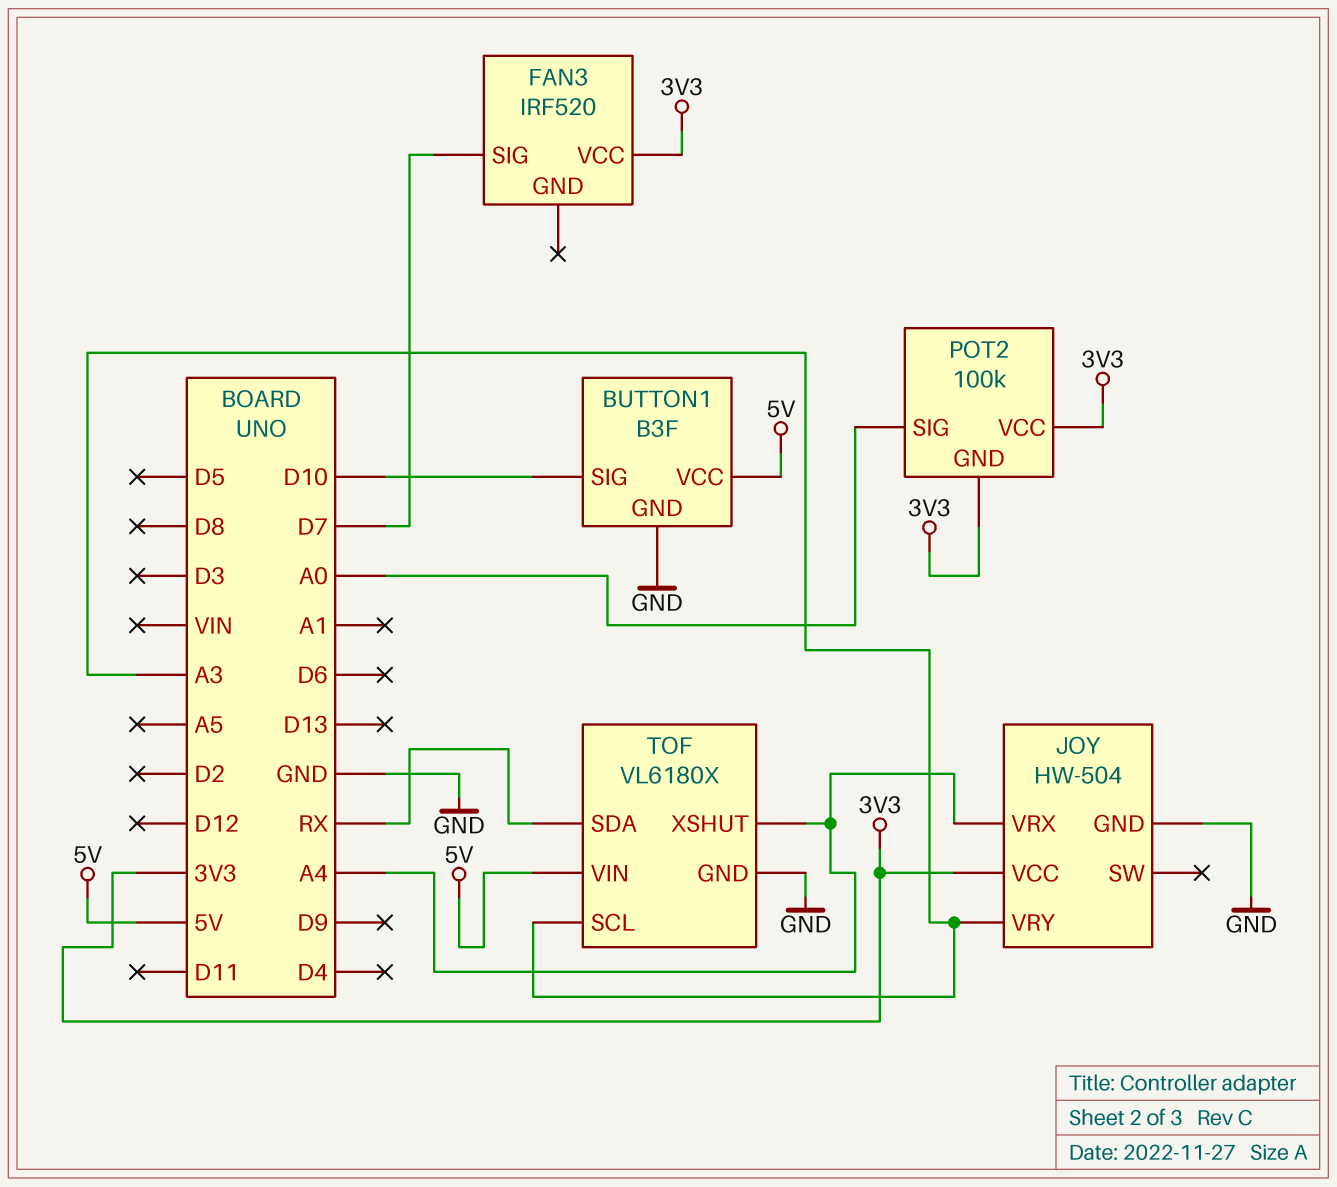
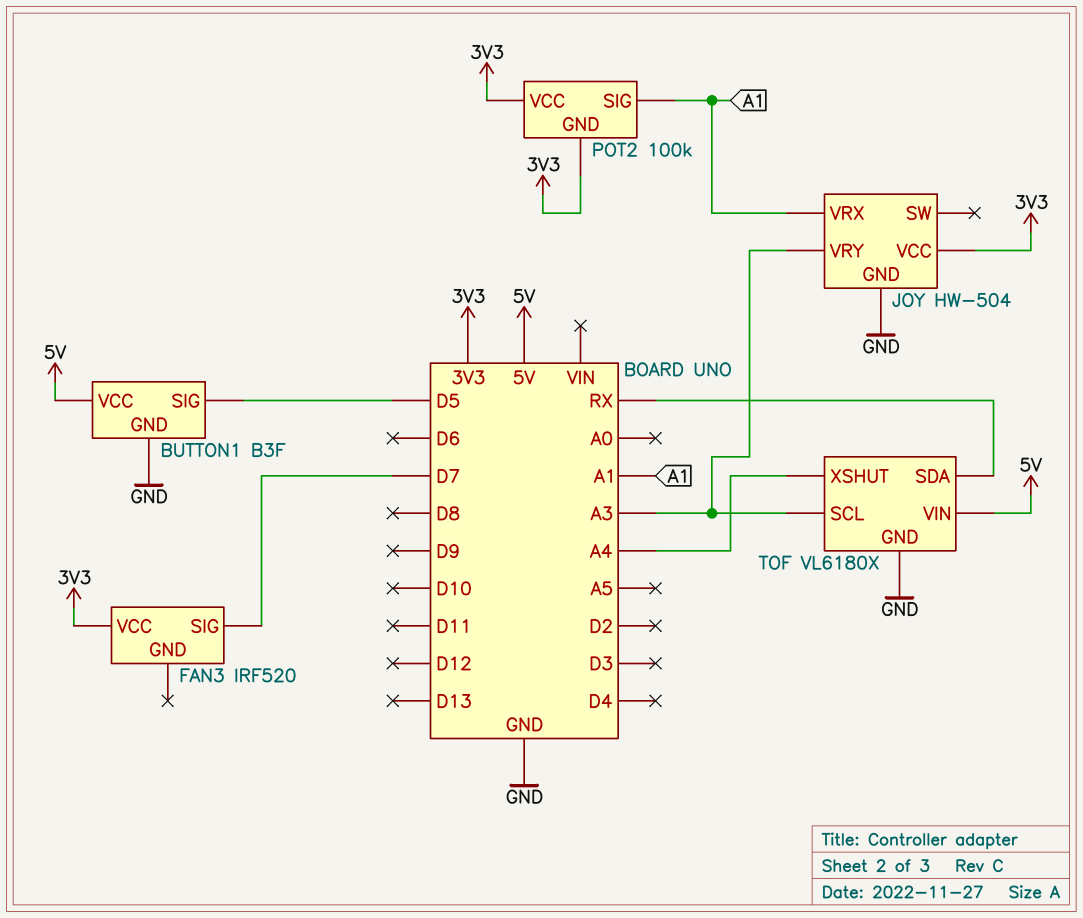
BUTTON1 pin SIG: D10 -> D5
JOY pin VRX: A4 -> A1
POT2 pin SIG: A0 -> A1

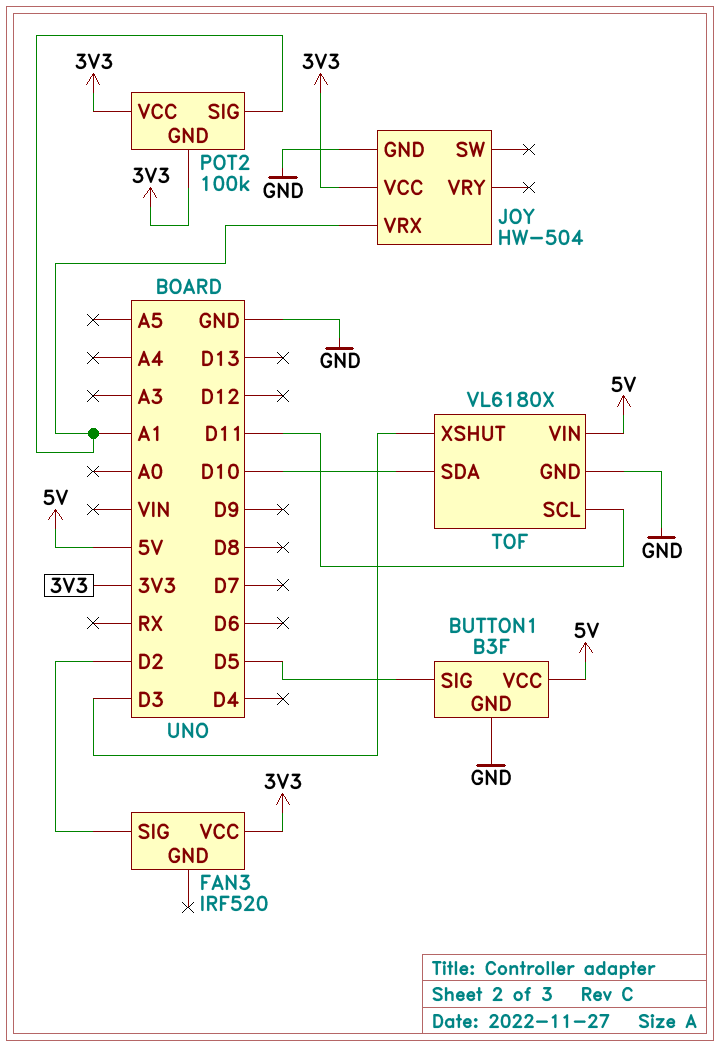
FAN3 pin SIG: D7 -> D2
JOY pin VRY: A3 -> none
TOF pin SCL: A3 -> D11
TOF pin SDA: RX -> D10
TOF pin XSHUT: A4 -> D3

